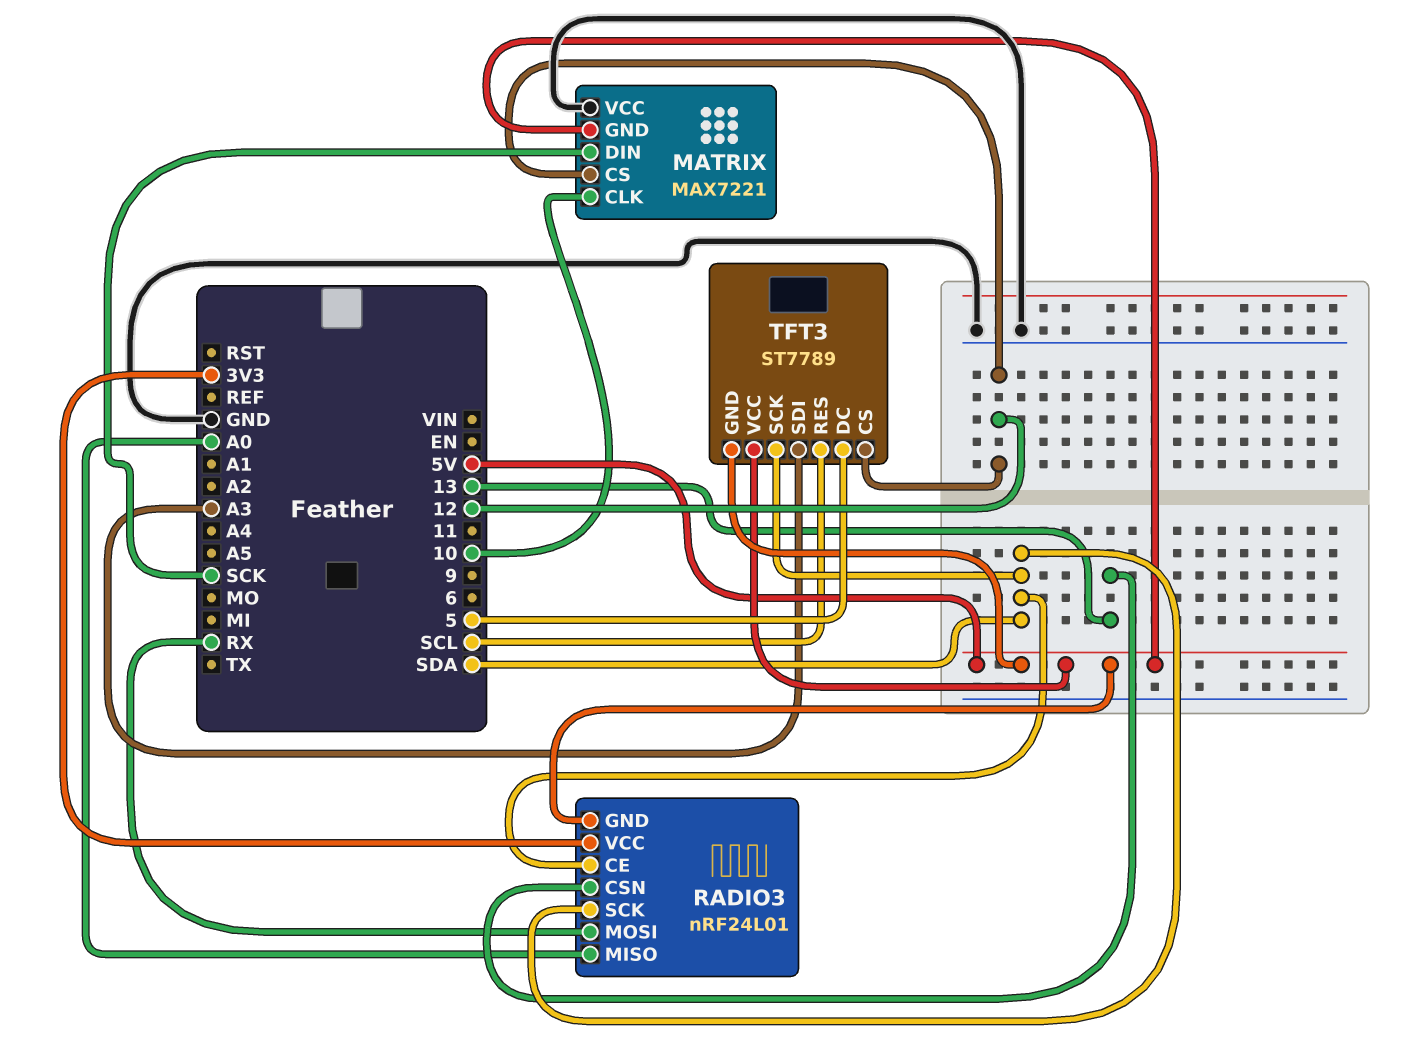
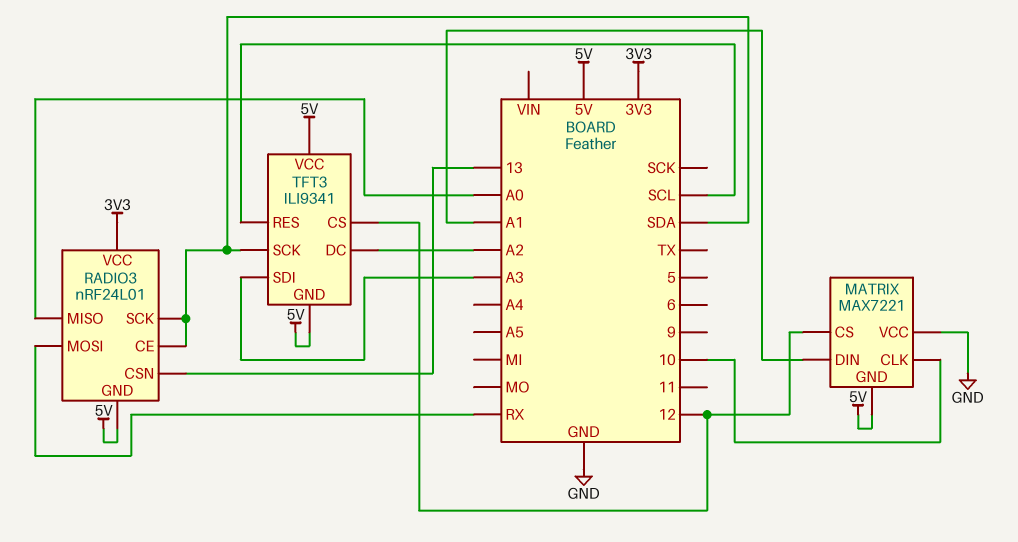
MATRIX pin DIN: SCK -> A1
TFT3: ST7789 -> ILI9341
TFT3 pin DC: 5 -> A2

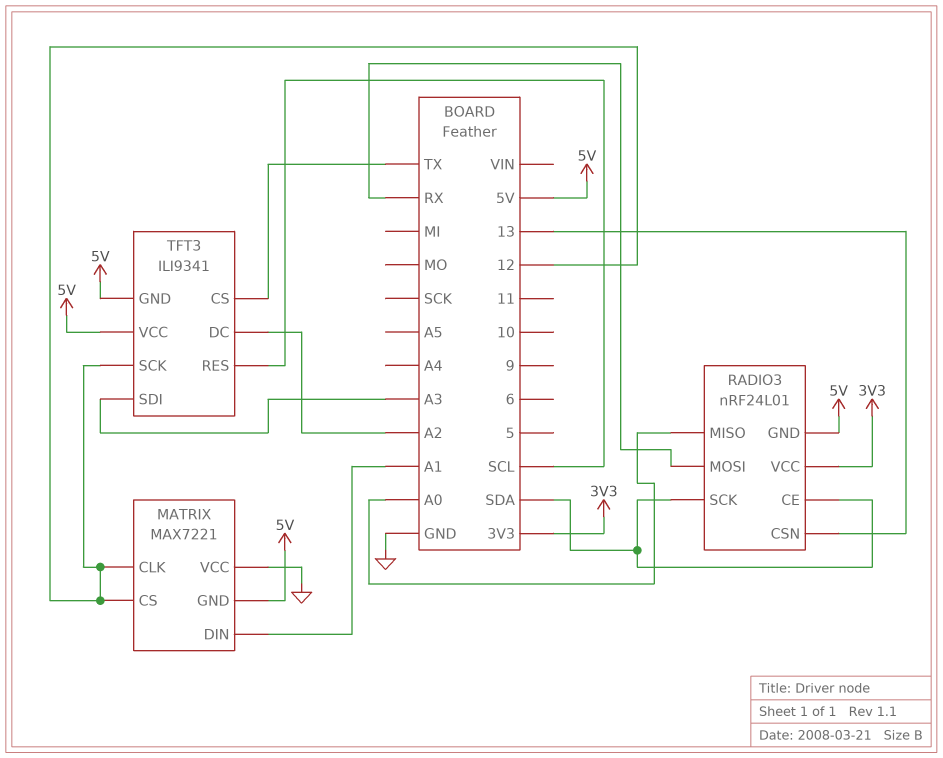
MATRIX pin CLK: 10 -> 12
TFT3 pin CS: 12 -> TX
TFT3 pin SCK: SDA -> 12

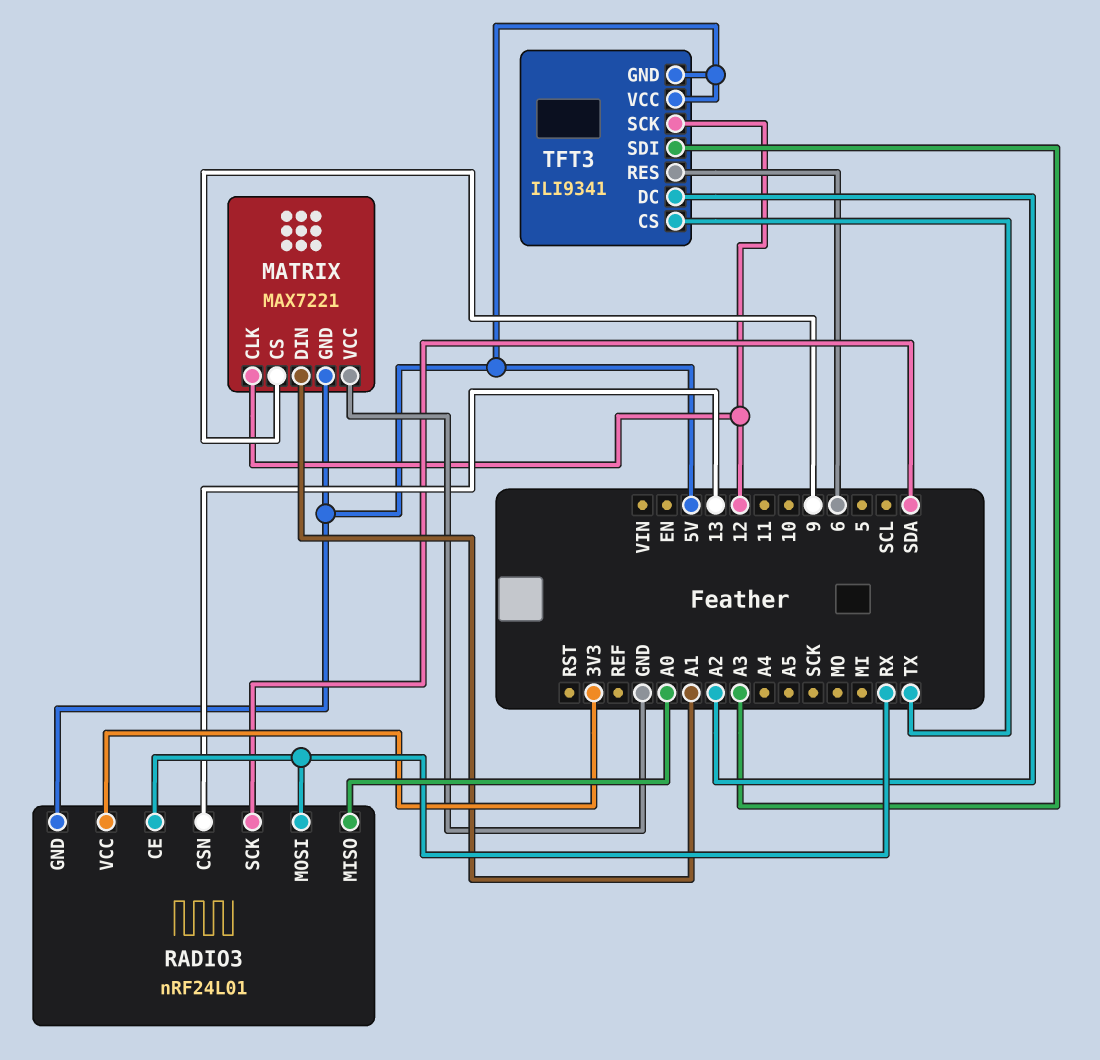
MATRIX pin CS: 12 -> 9
RADIO3 pin CE: SDA -> RX
TFT3 pin RES: SCL -> 6

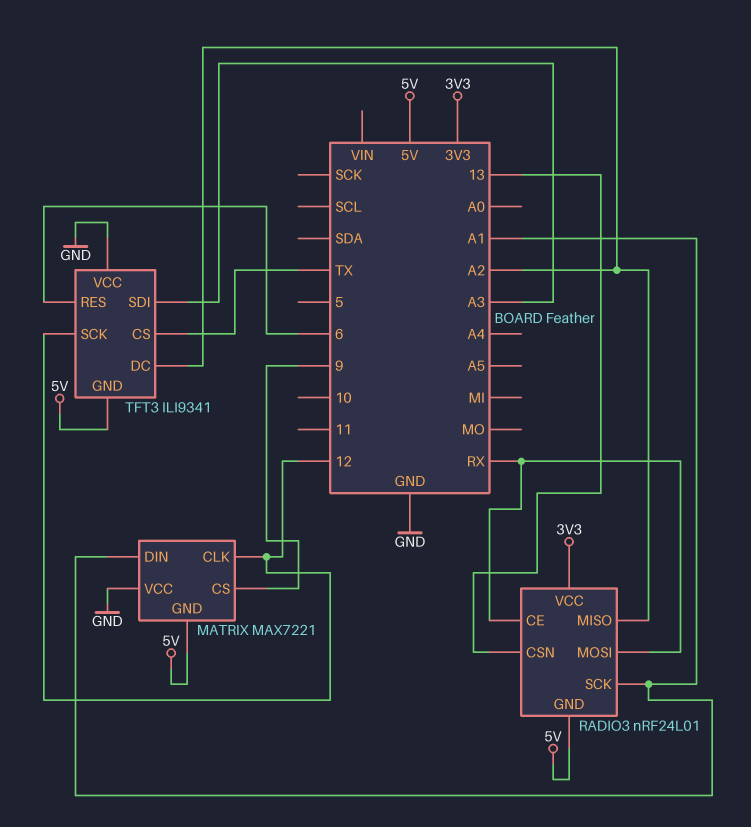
RADIO3 pin MISO: A0 -> A2
RADIO3 pin SCK: SDA -> A1
TFT3 pin VCC: 5V -> GND

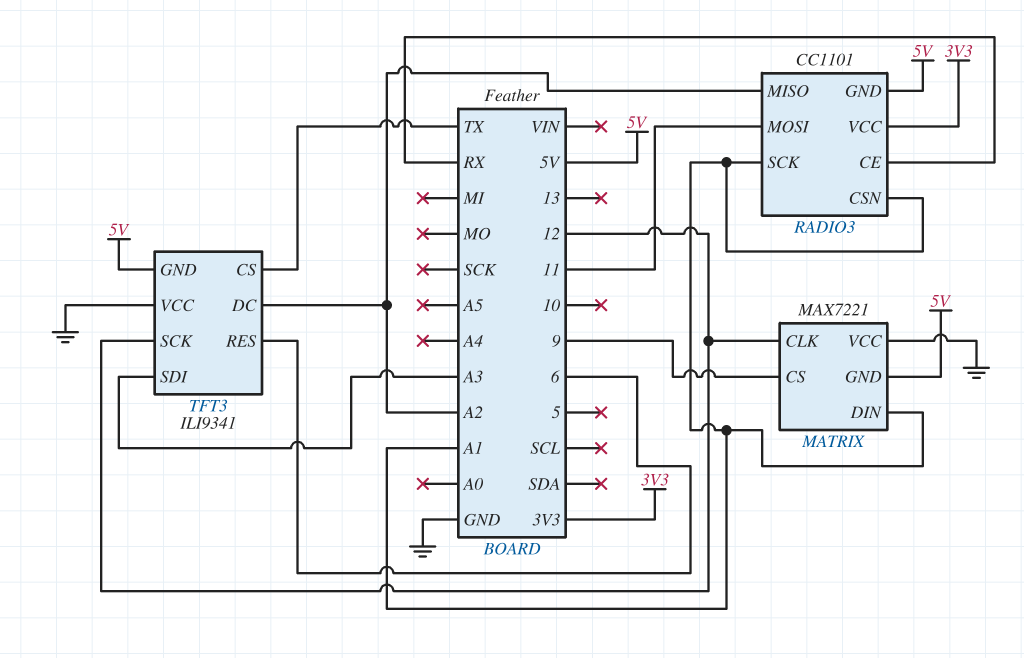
RADIO3: nRF24L01 -> CC1101
RADIO3 pin CSN: 13 -> A1
RADIO3 pin MOSI: RX -> 11

